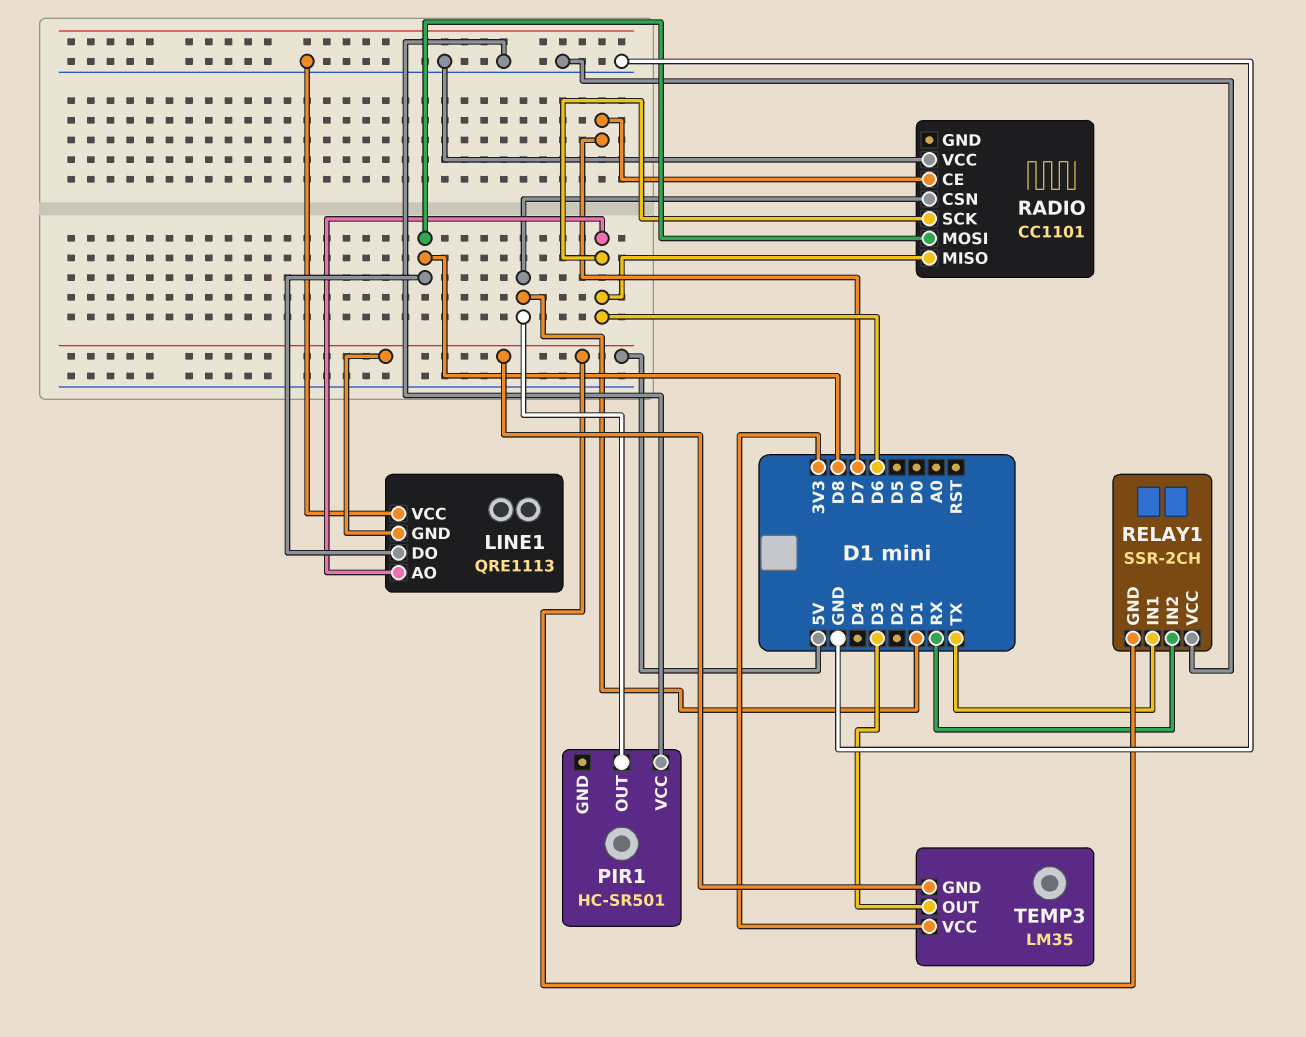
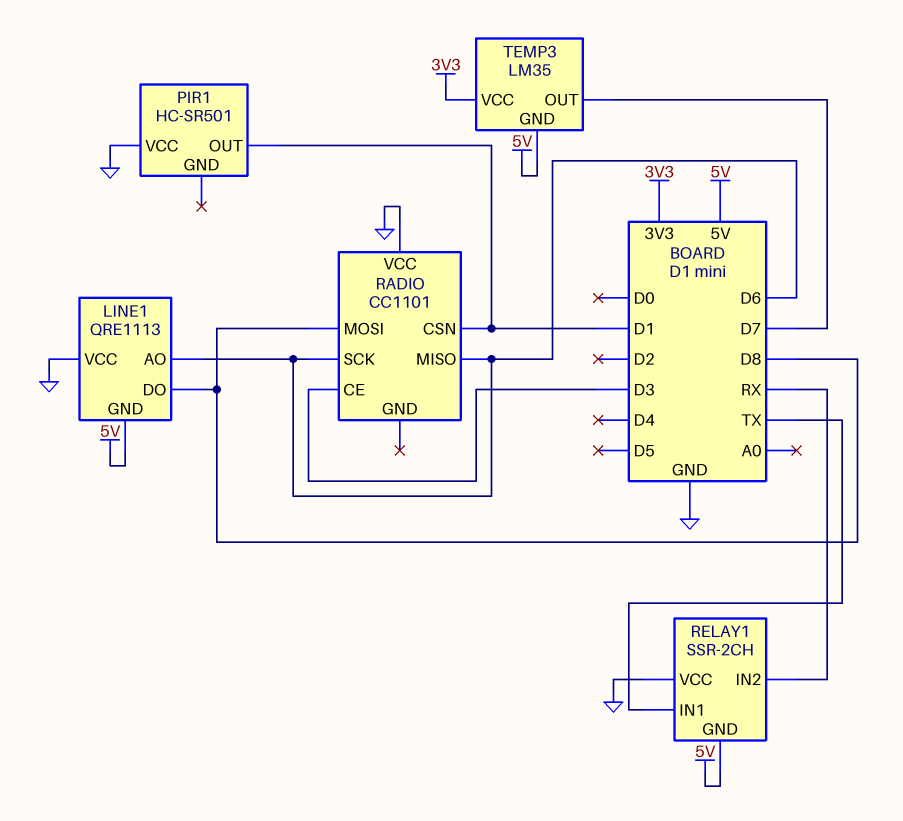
RADIO pin CE: D7 -> D3
TEMP3 pin OUT: D3 -> D7

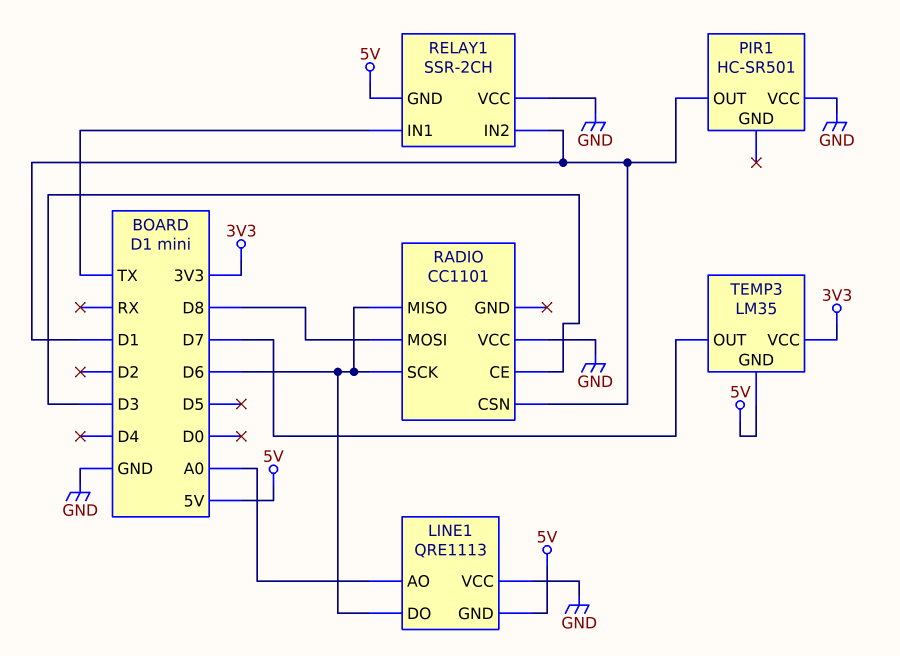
LINE1 pin AO: D6 -> A0
LINE1 pin DO: D8 -> D6
RELAY1 pin IN2: RX -> D1

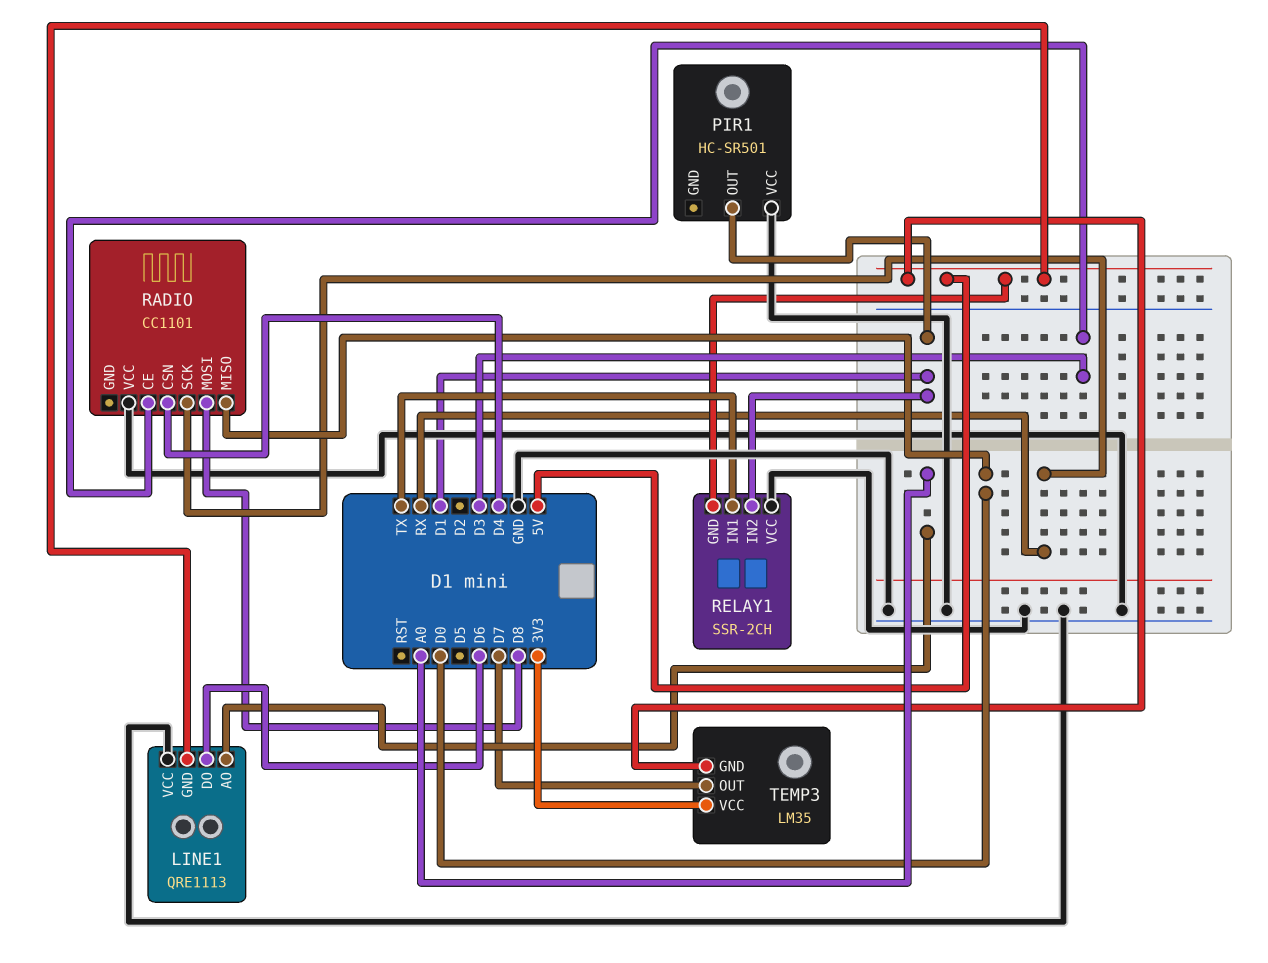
RADIO pin CSN: D1 -> D4
RADIO pin MISO: D6 -> D0
RADIO pin SCK: D6 -> RX

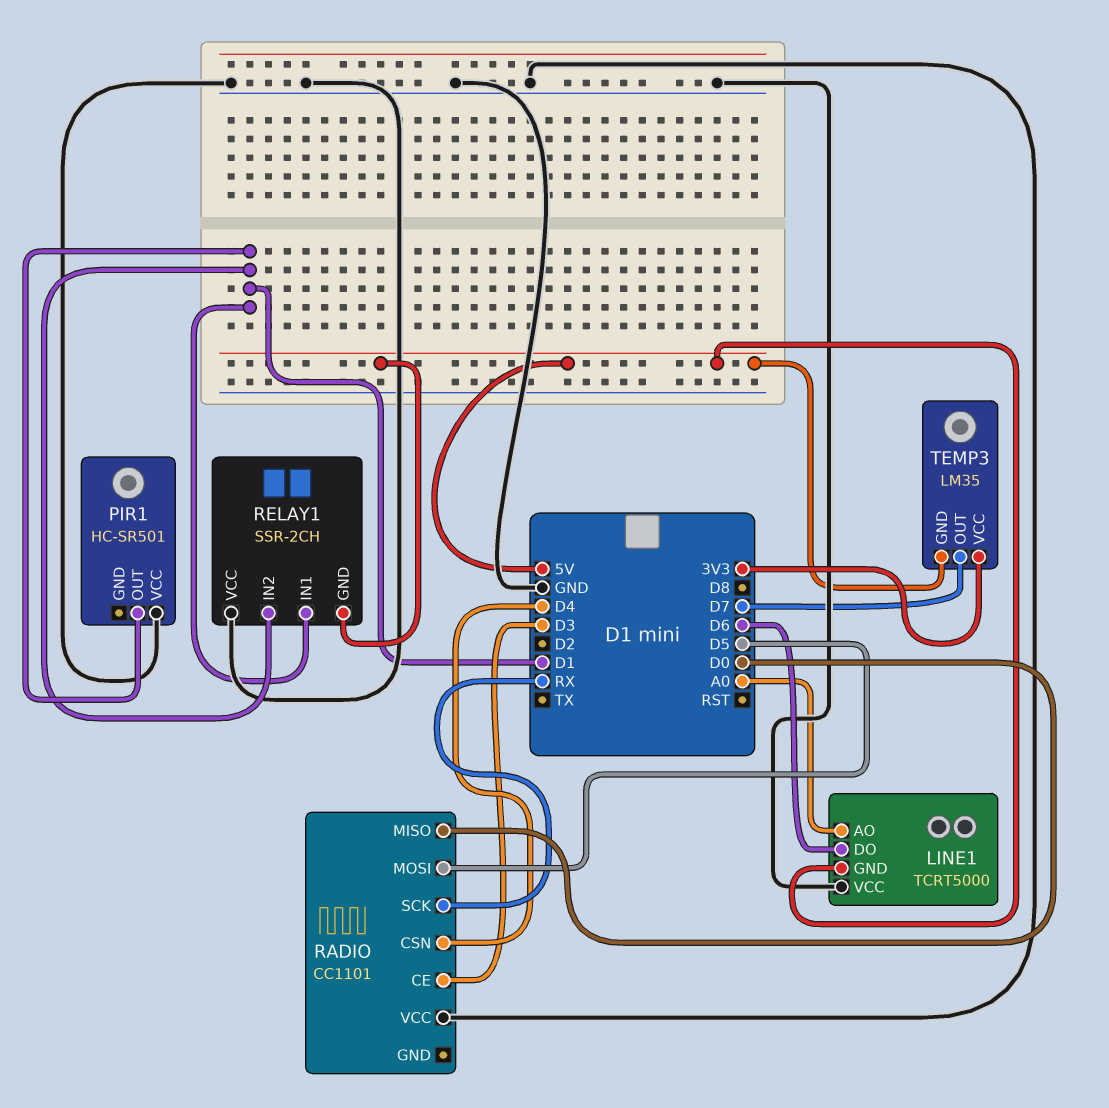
LINE1: QRE1113 -> TCRT5000
RADIO pin MOSI: D8 -> D5
RELAY1 pin IN1: TX -> D1

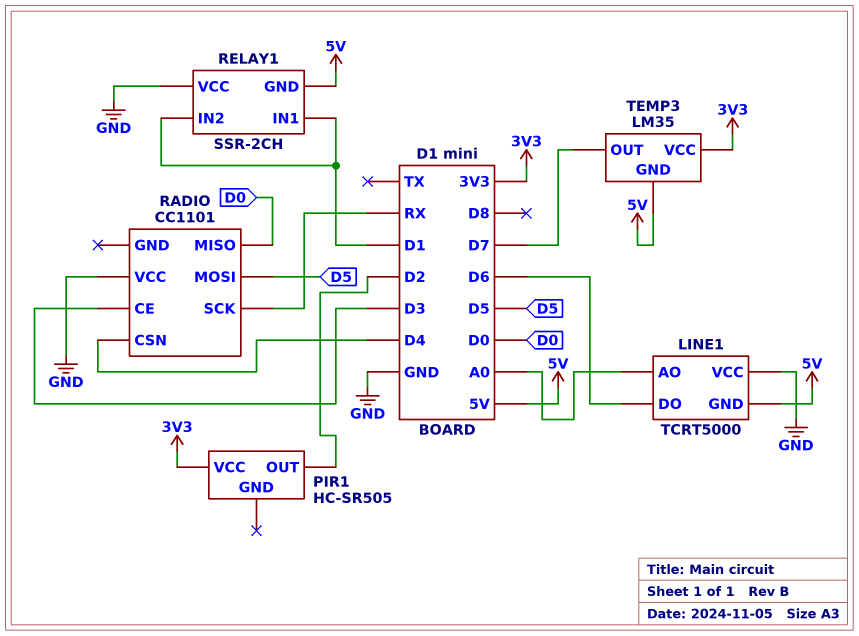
PIR1: HC-SR501 -> HC-SR505
PIR1 pin OUT: D1 -> D2
PIR1 pin VCC: GND -> 3V3

